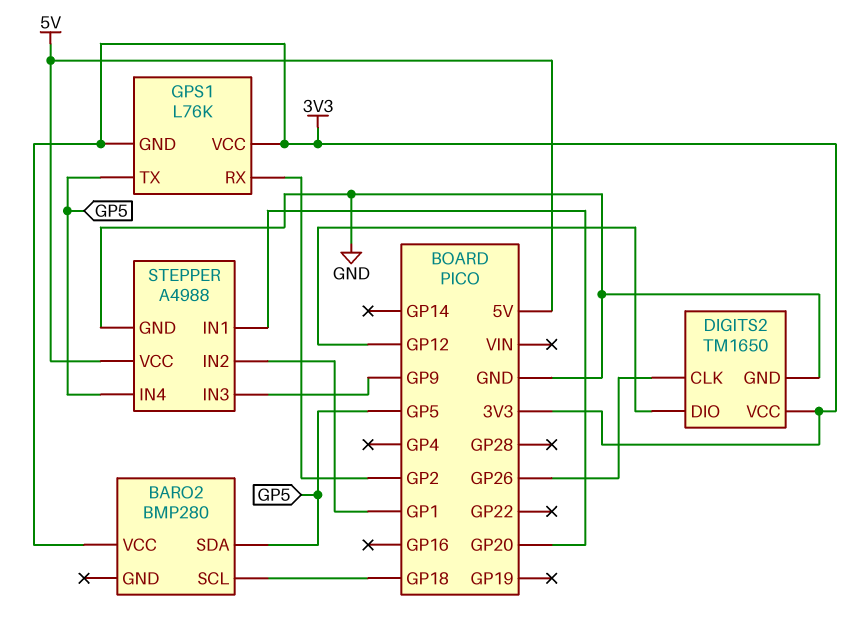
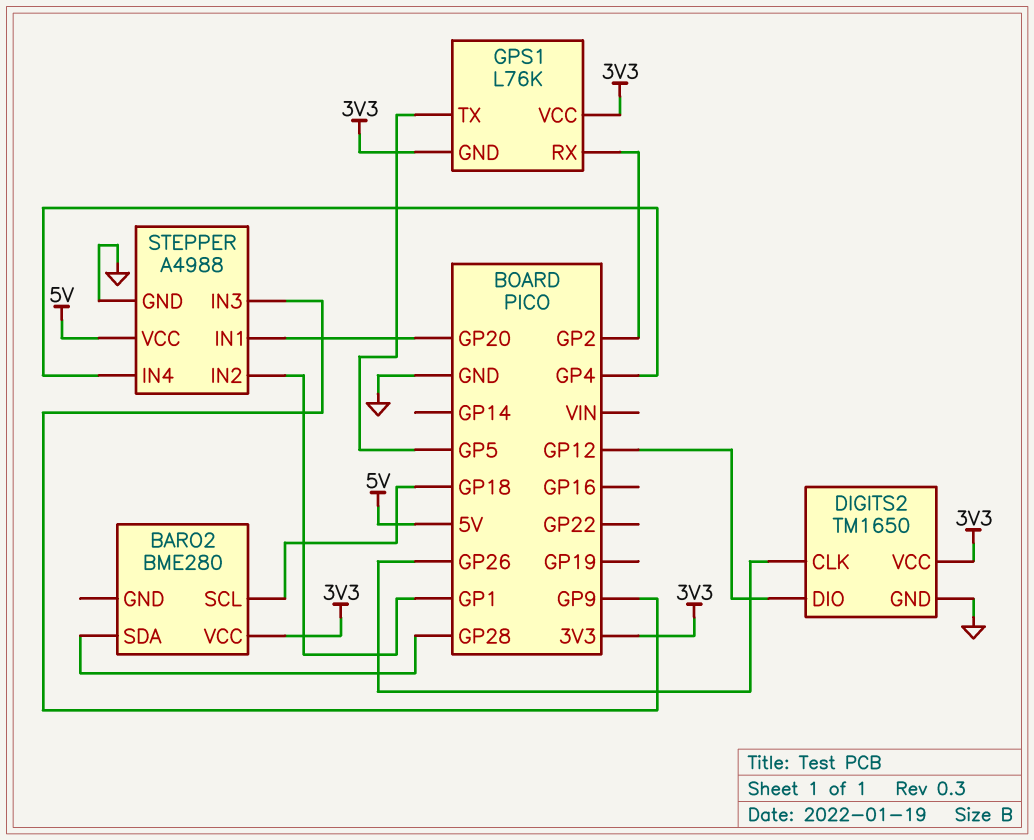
BARO2: BMP280 -> BME280
BARO2 pin SDA: GP5 -> GP28
STEPPER pin IN4: GP5 -> GP4

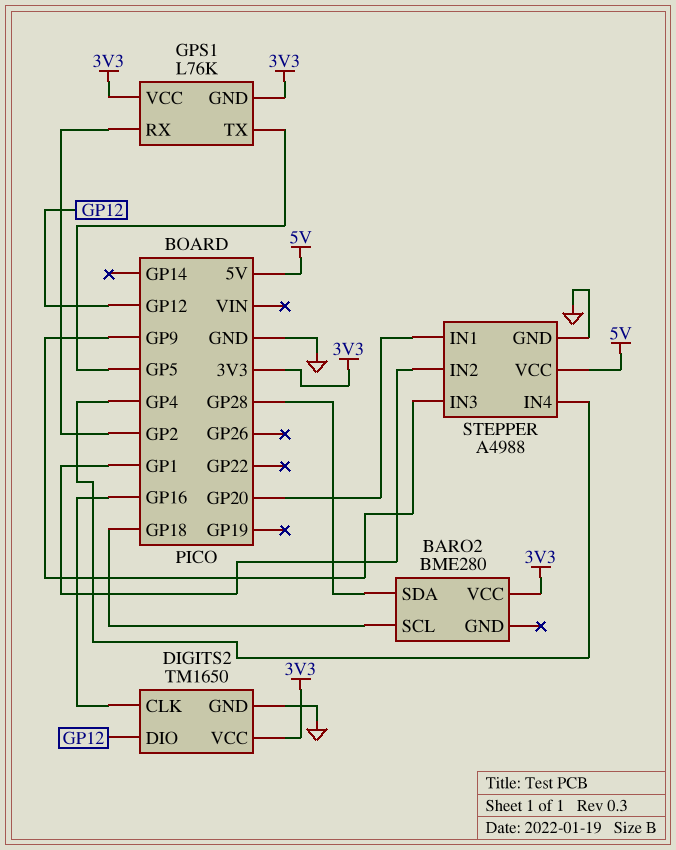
DIGITS2 pin CLK: GP26 -> GP16

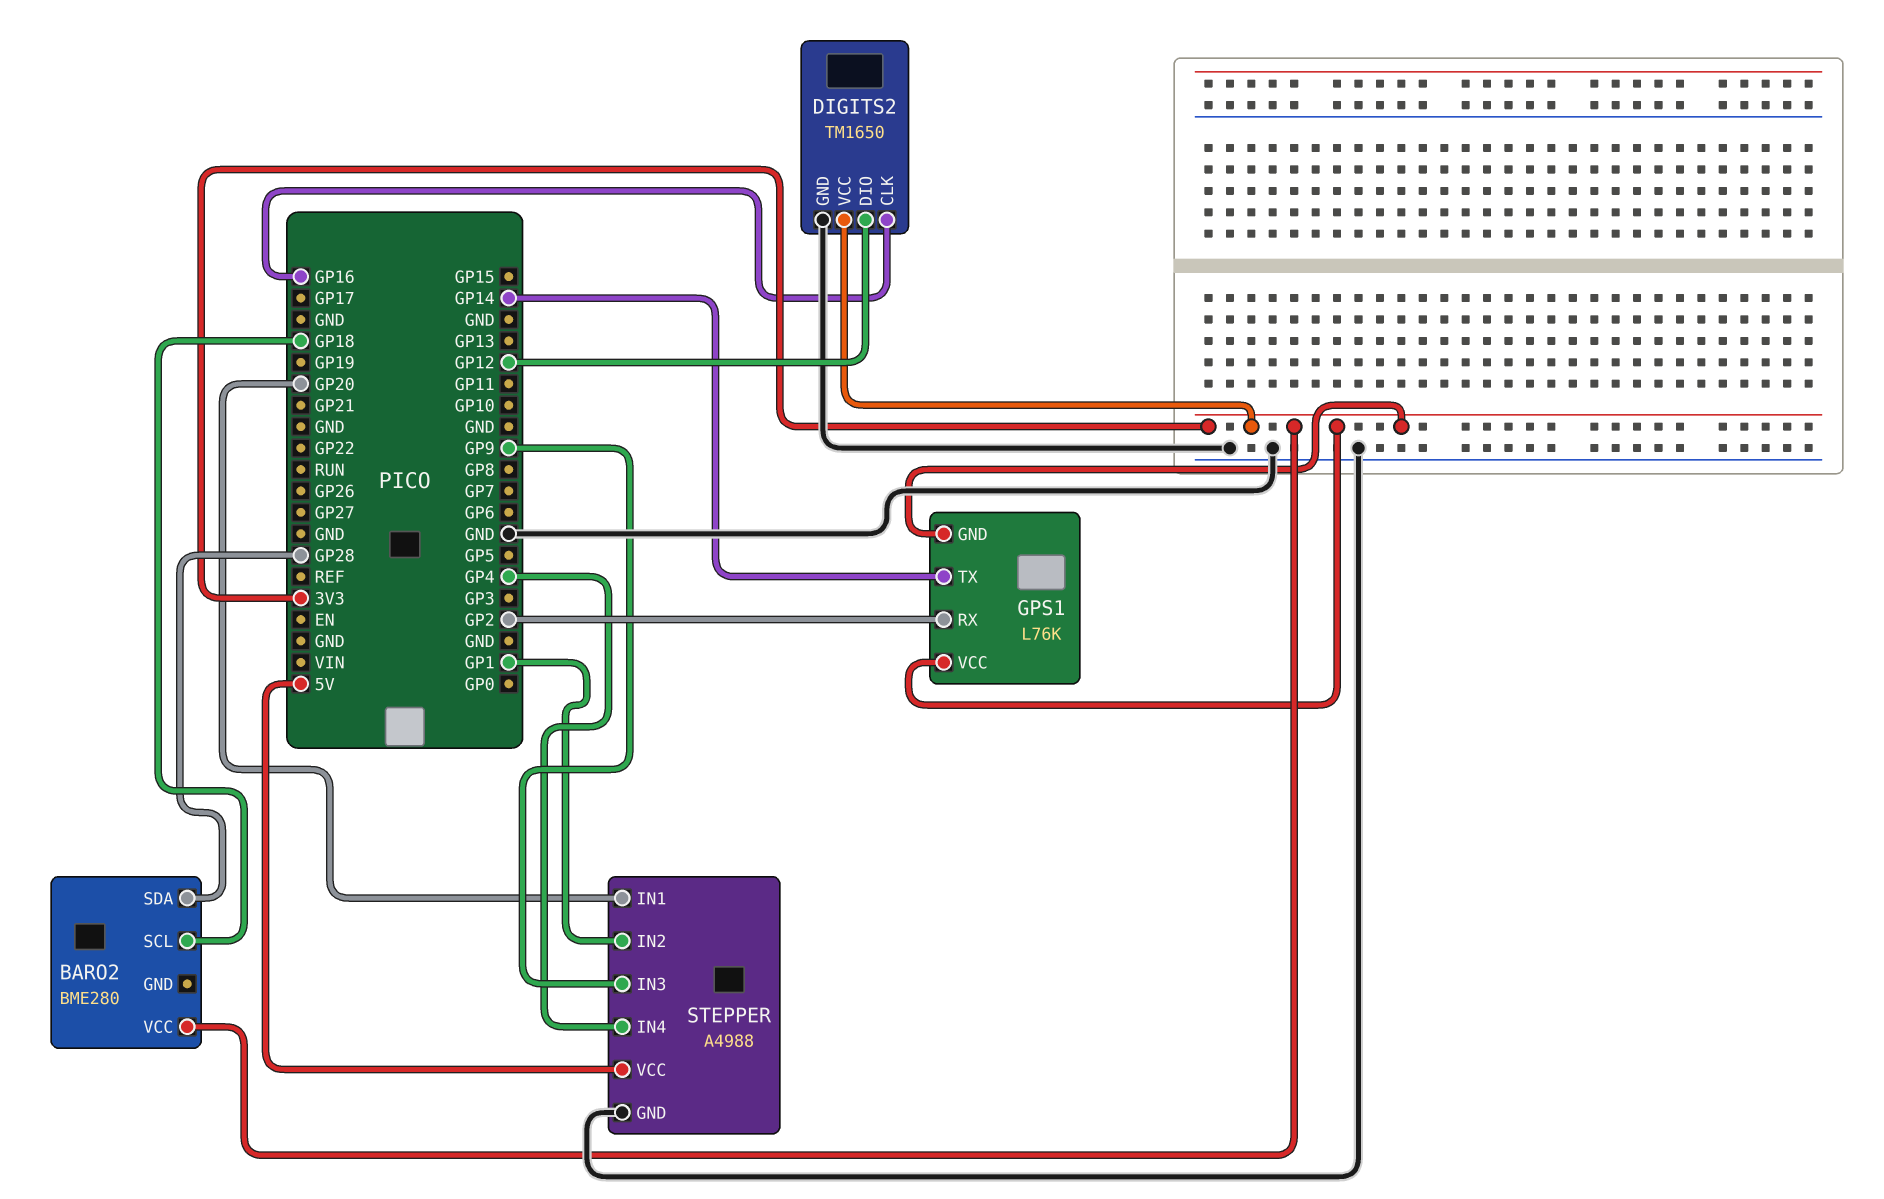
GPS1 pin TX: GP5 -> GP14

